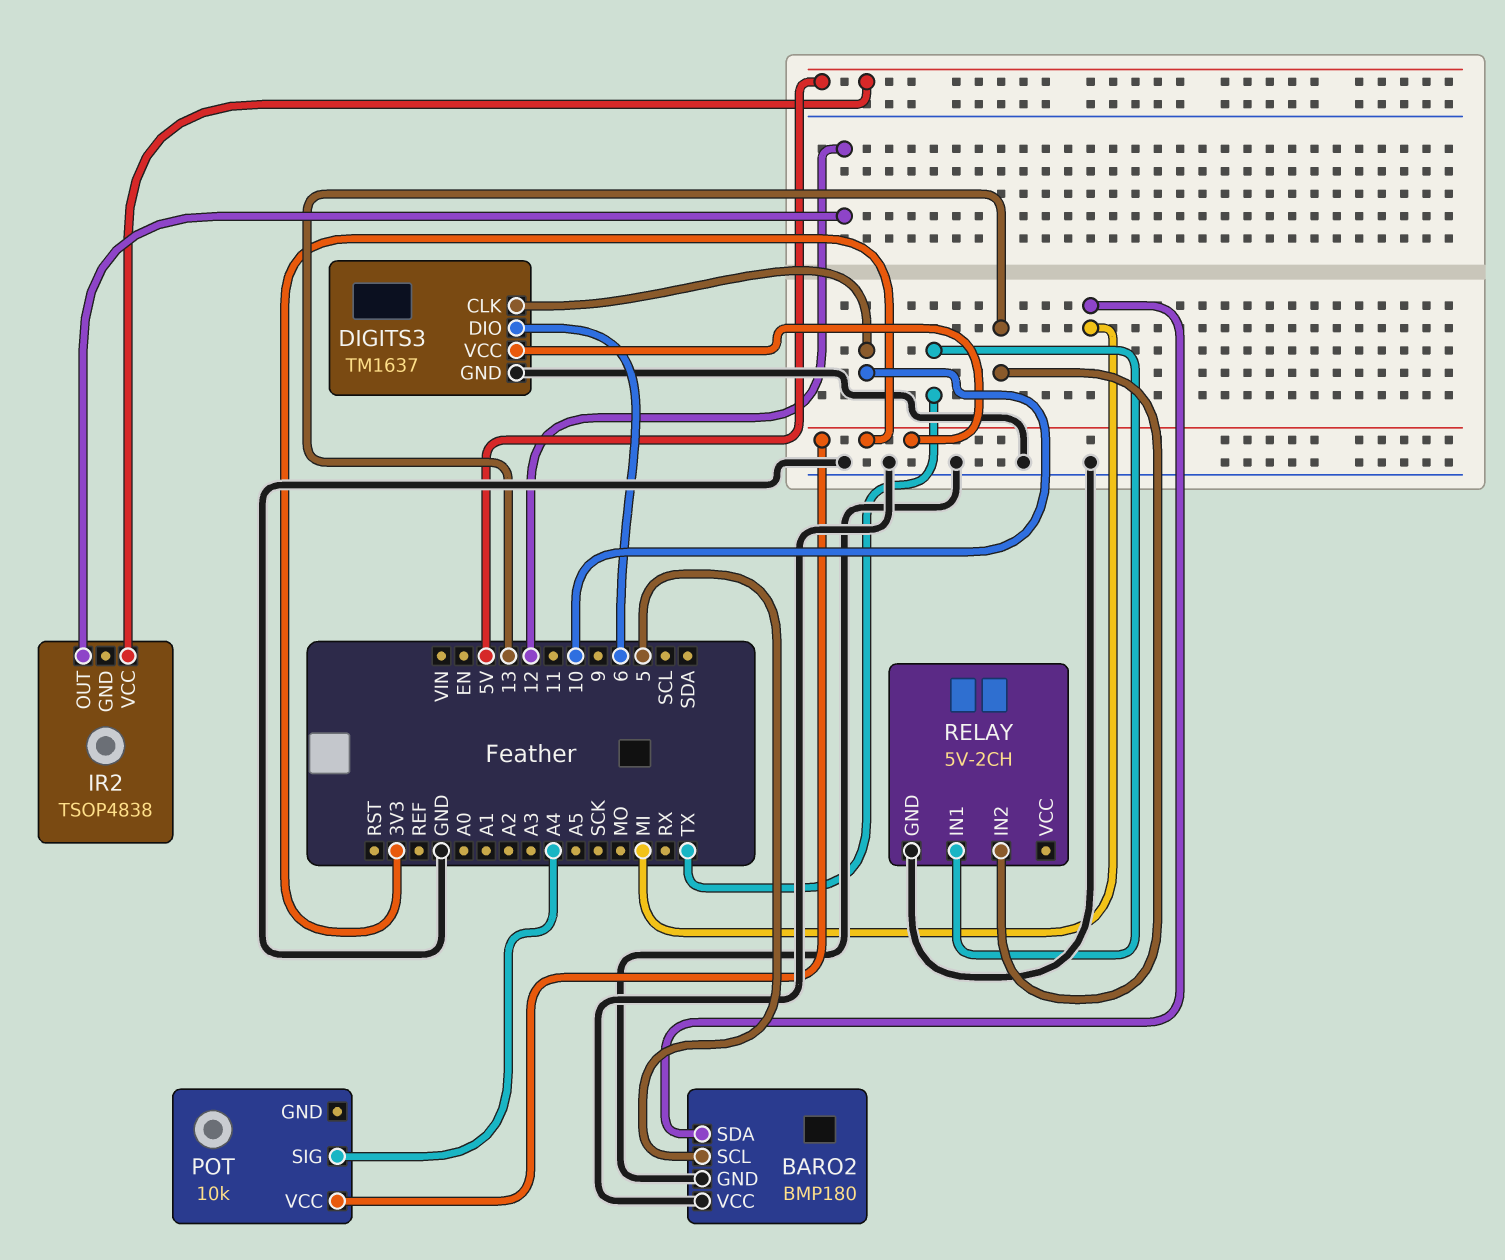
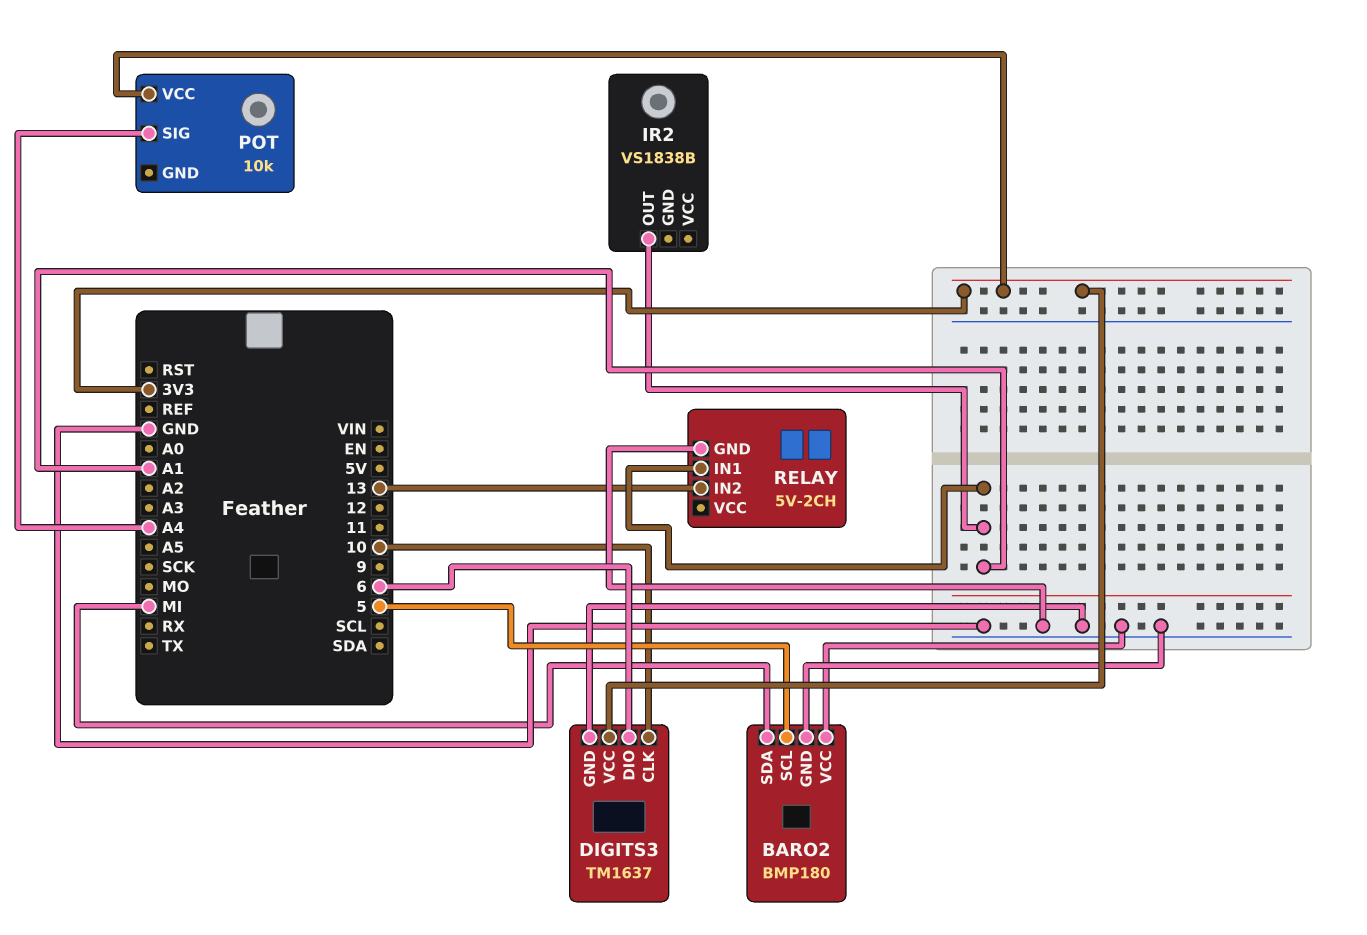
IR2: TSOP4838 -> VS1838B
IR2 pin OUT: 12 -> A1
IR2 pin VCC: 5V -> none
RELAY pin IN1: TX -> A1

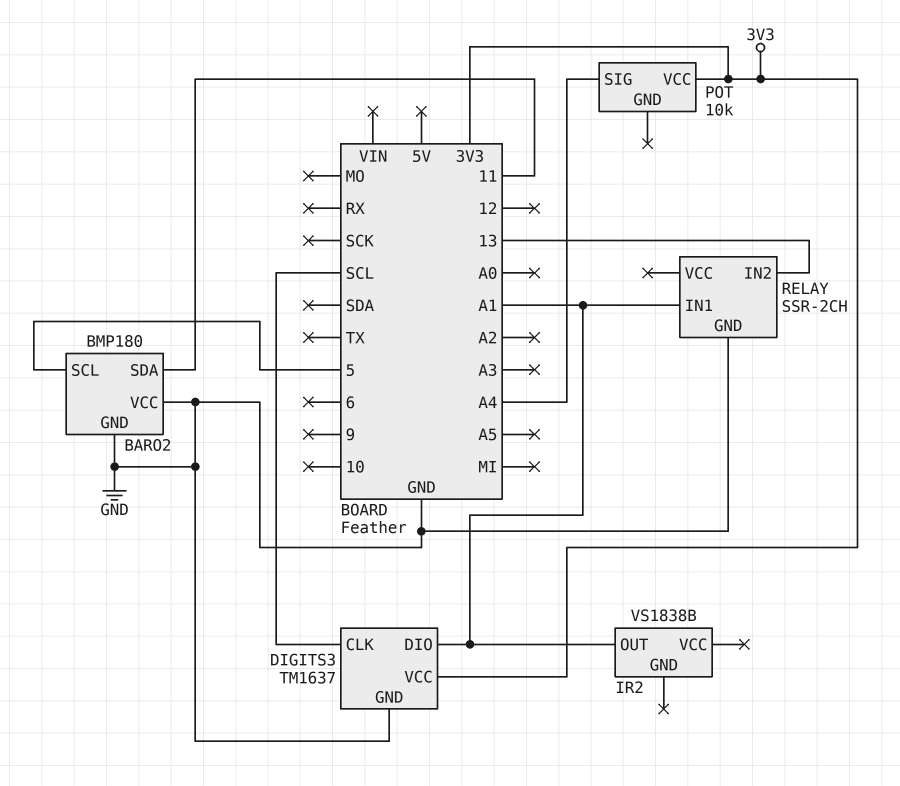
BARO2 pin SDA: MI -> 11
DIGITS3 pin CLK: 10 -> SCL
DIGITS3 pin DIO: 6 -> A1
RELAY: 5V-2CH -> SSR-2CH

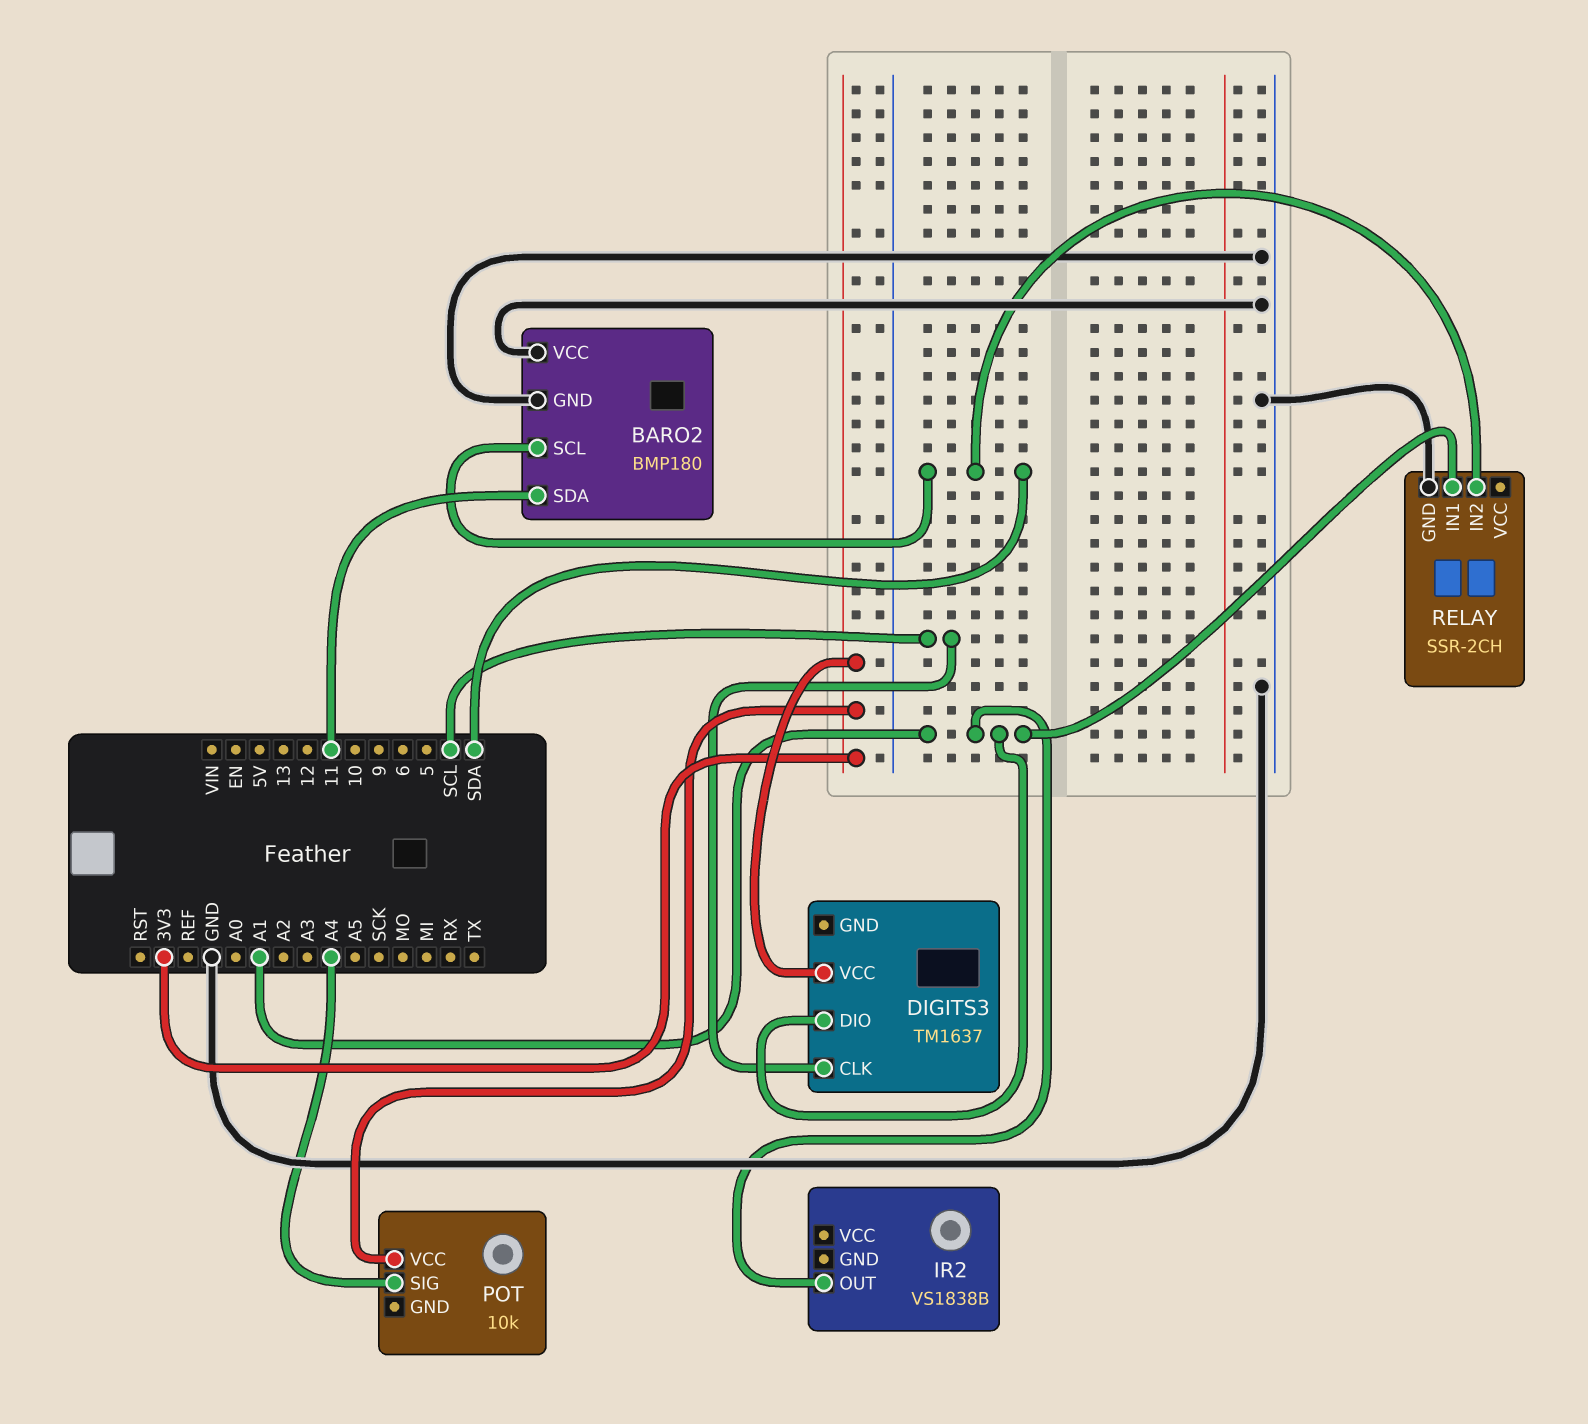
BARO2 pin SCL: 5 -> SDA
DIGITS3 pin GND: GND -> none
RELAY pin IN2: 13 -> SDA

